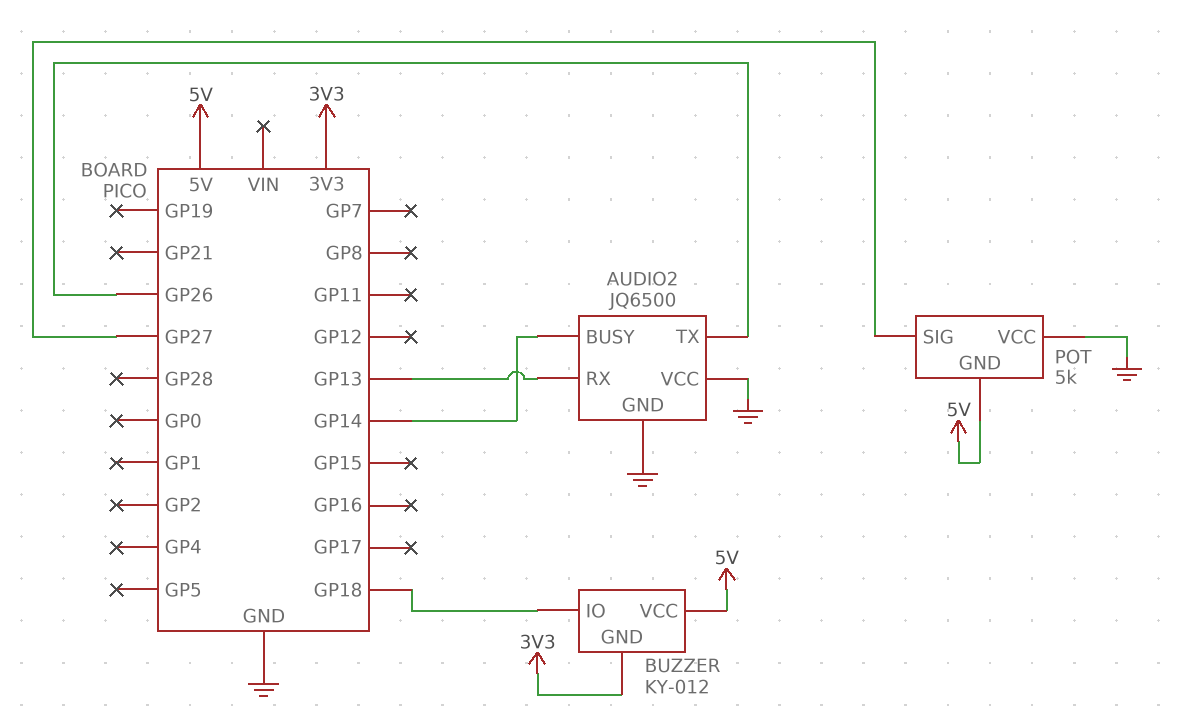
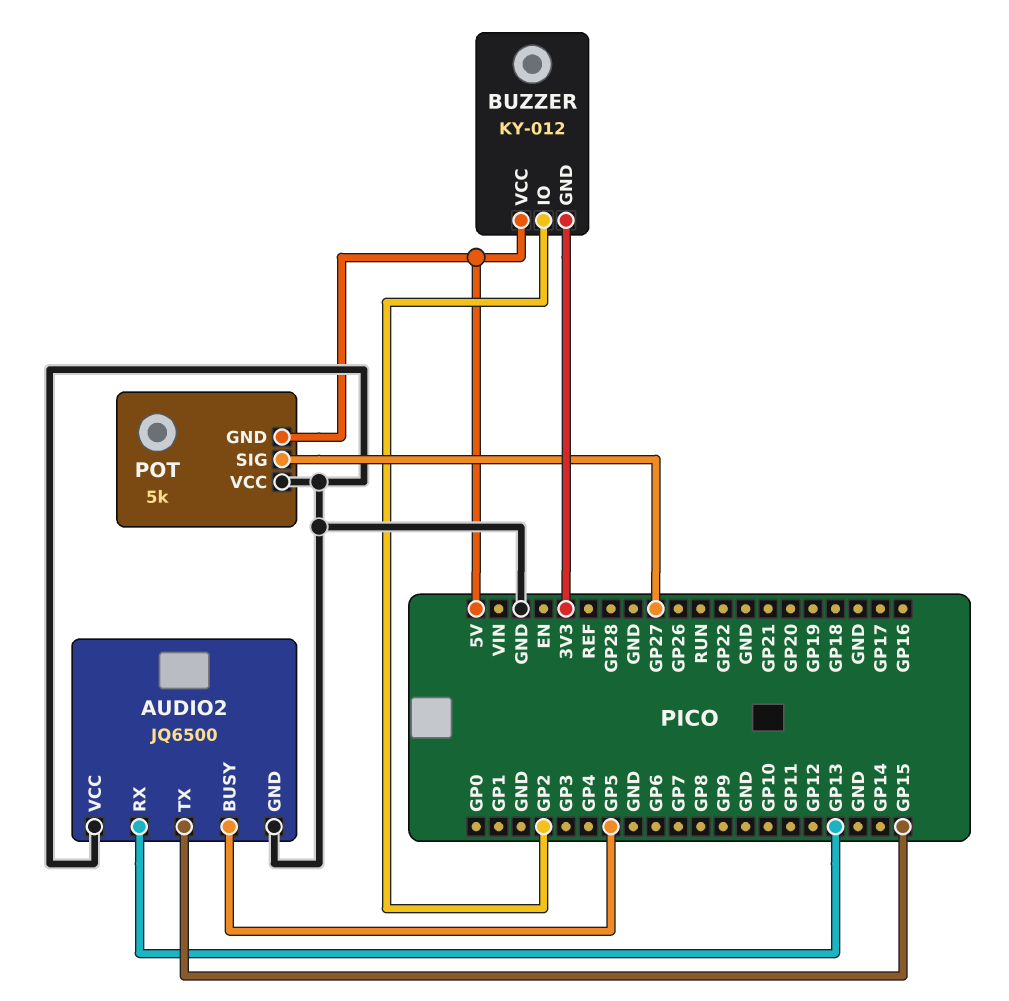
AUDIO2 pin BUSY: GP14 -> GP5
AUDIO2 pin TX: GP26 -> GP15
BUZZER pin IO: GP18 -> GP2

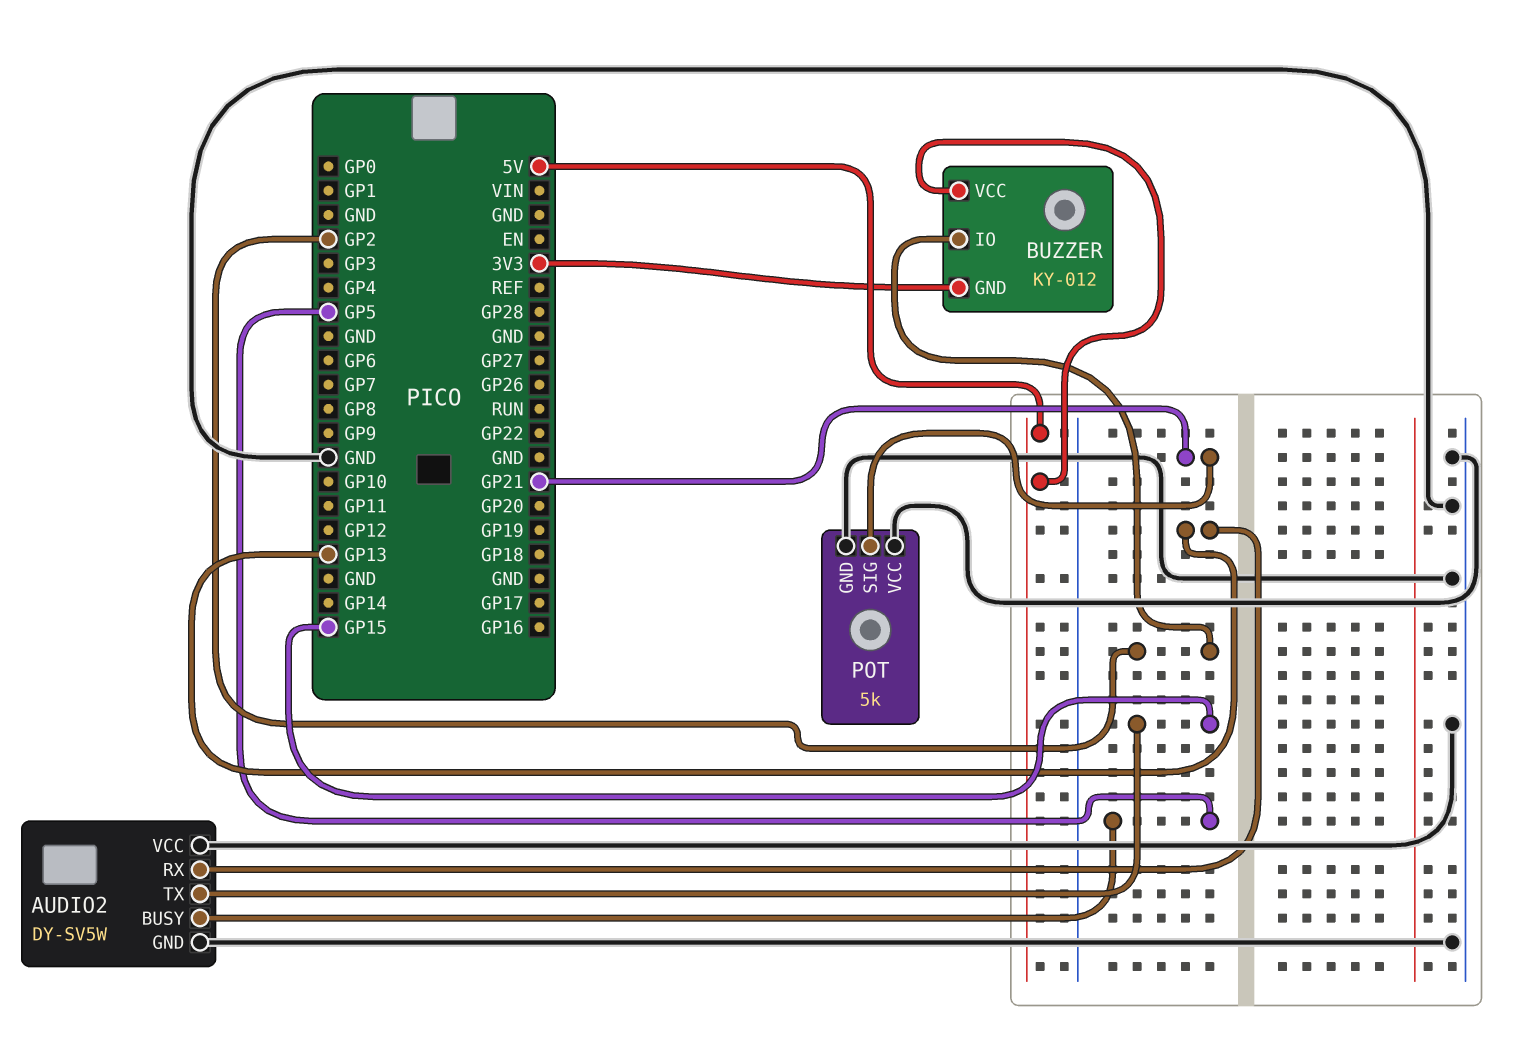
AUDIO2: JQ6500 -> DY-SV5W
POT pin GND: 5V -> GND
POT pin SIG: GP27 -> GP21

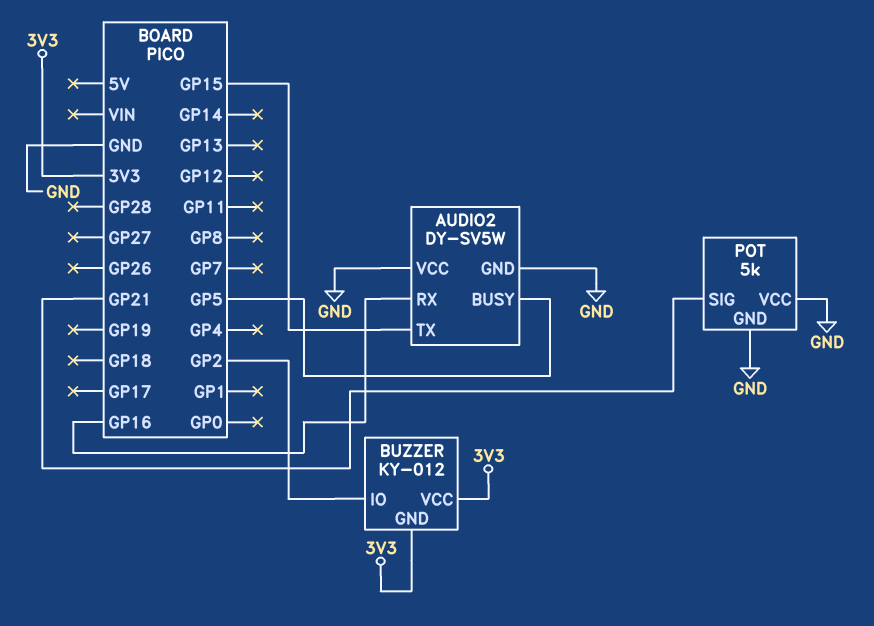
AUDIO2 pin RX: GP13 -> GP16
BUZZER pin VCC: 5V -> 3V3

